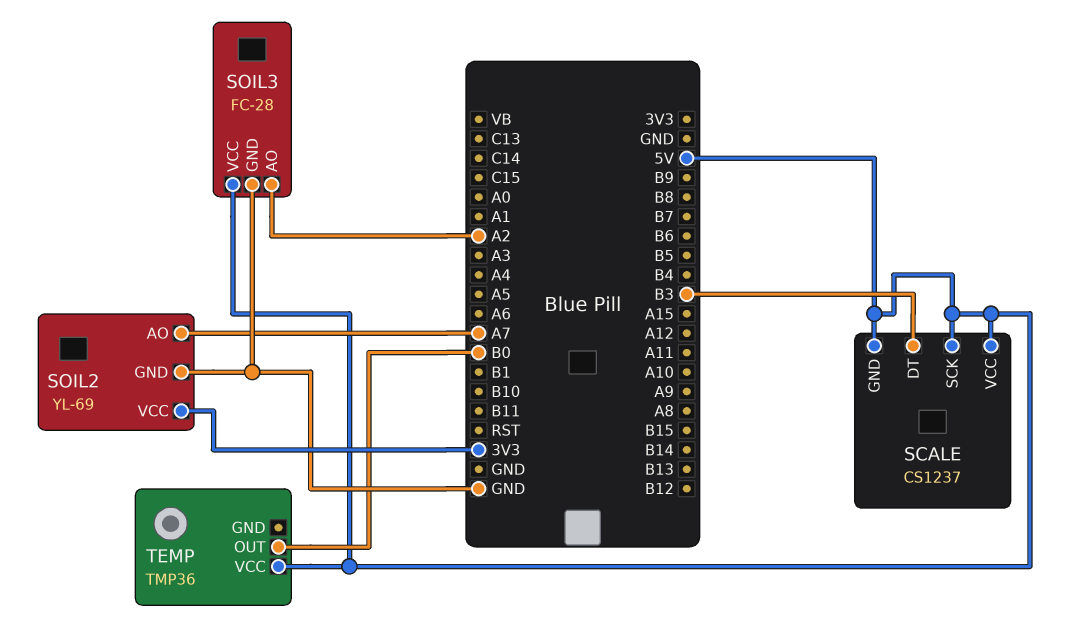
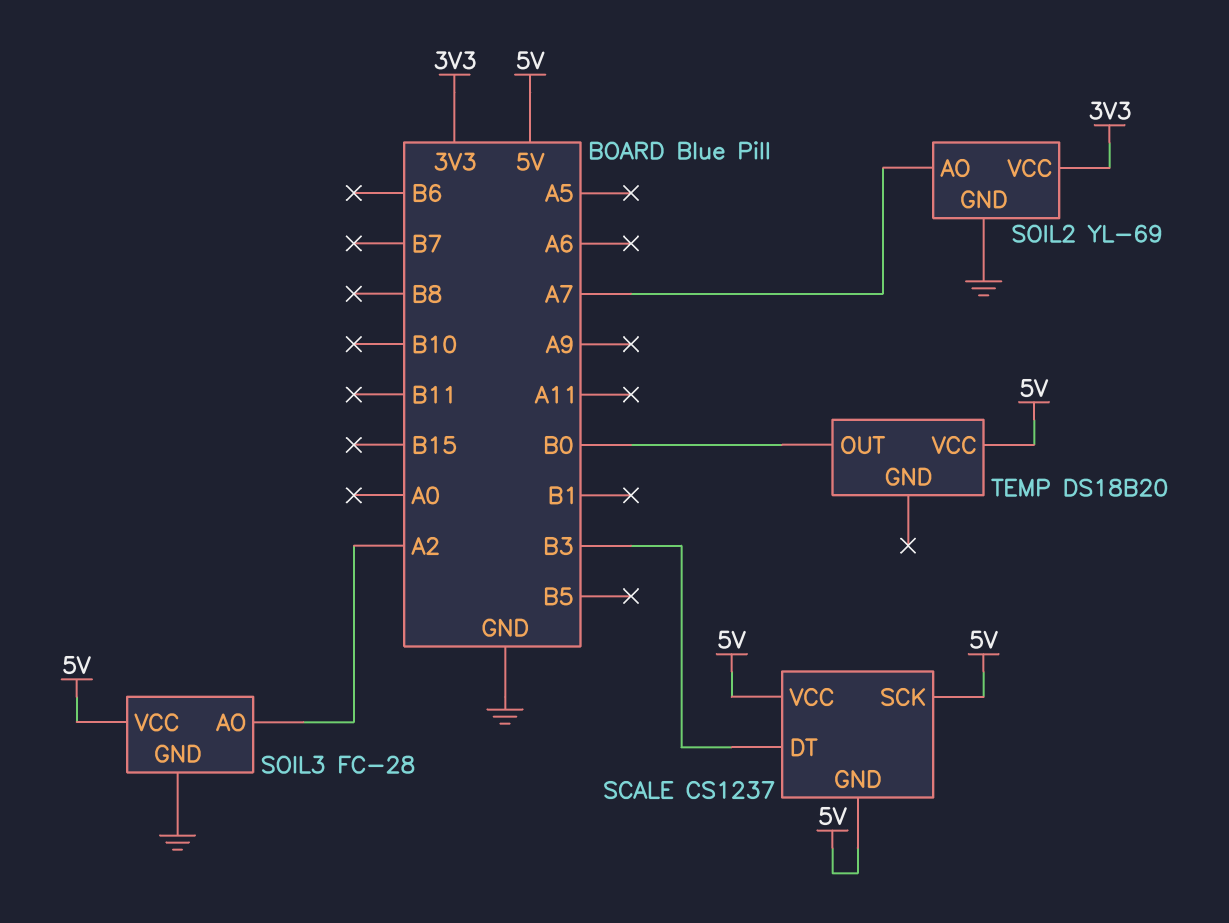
TEMP: TMP36 -> DS18B20

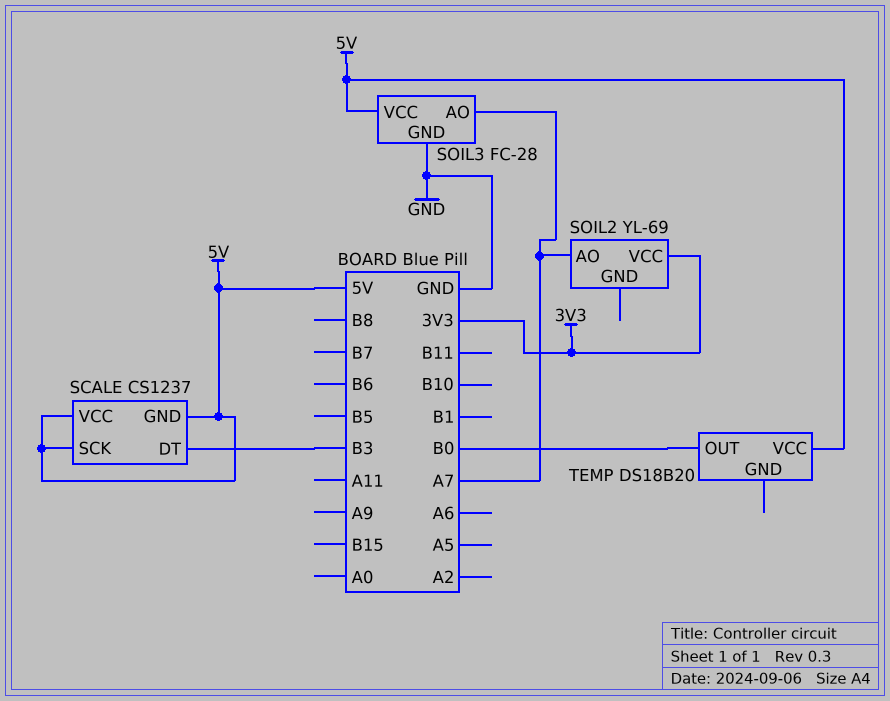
SOIL2 pin GND: GND -> none
SOIL3 pin AO: A2 -> A7

